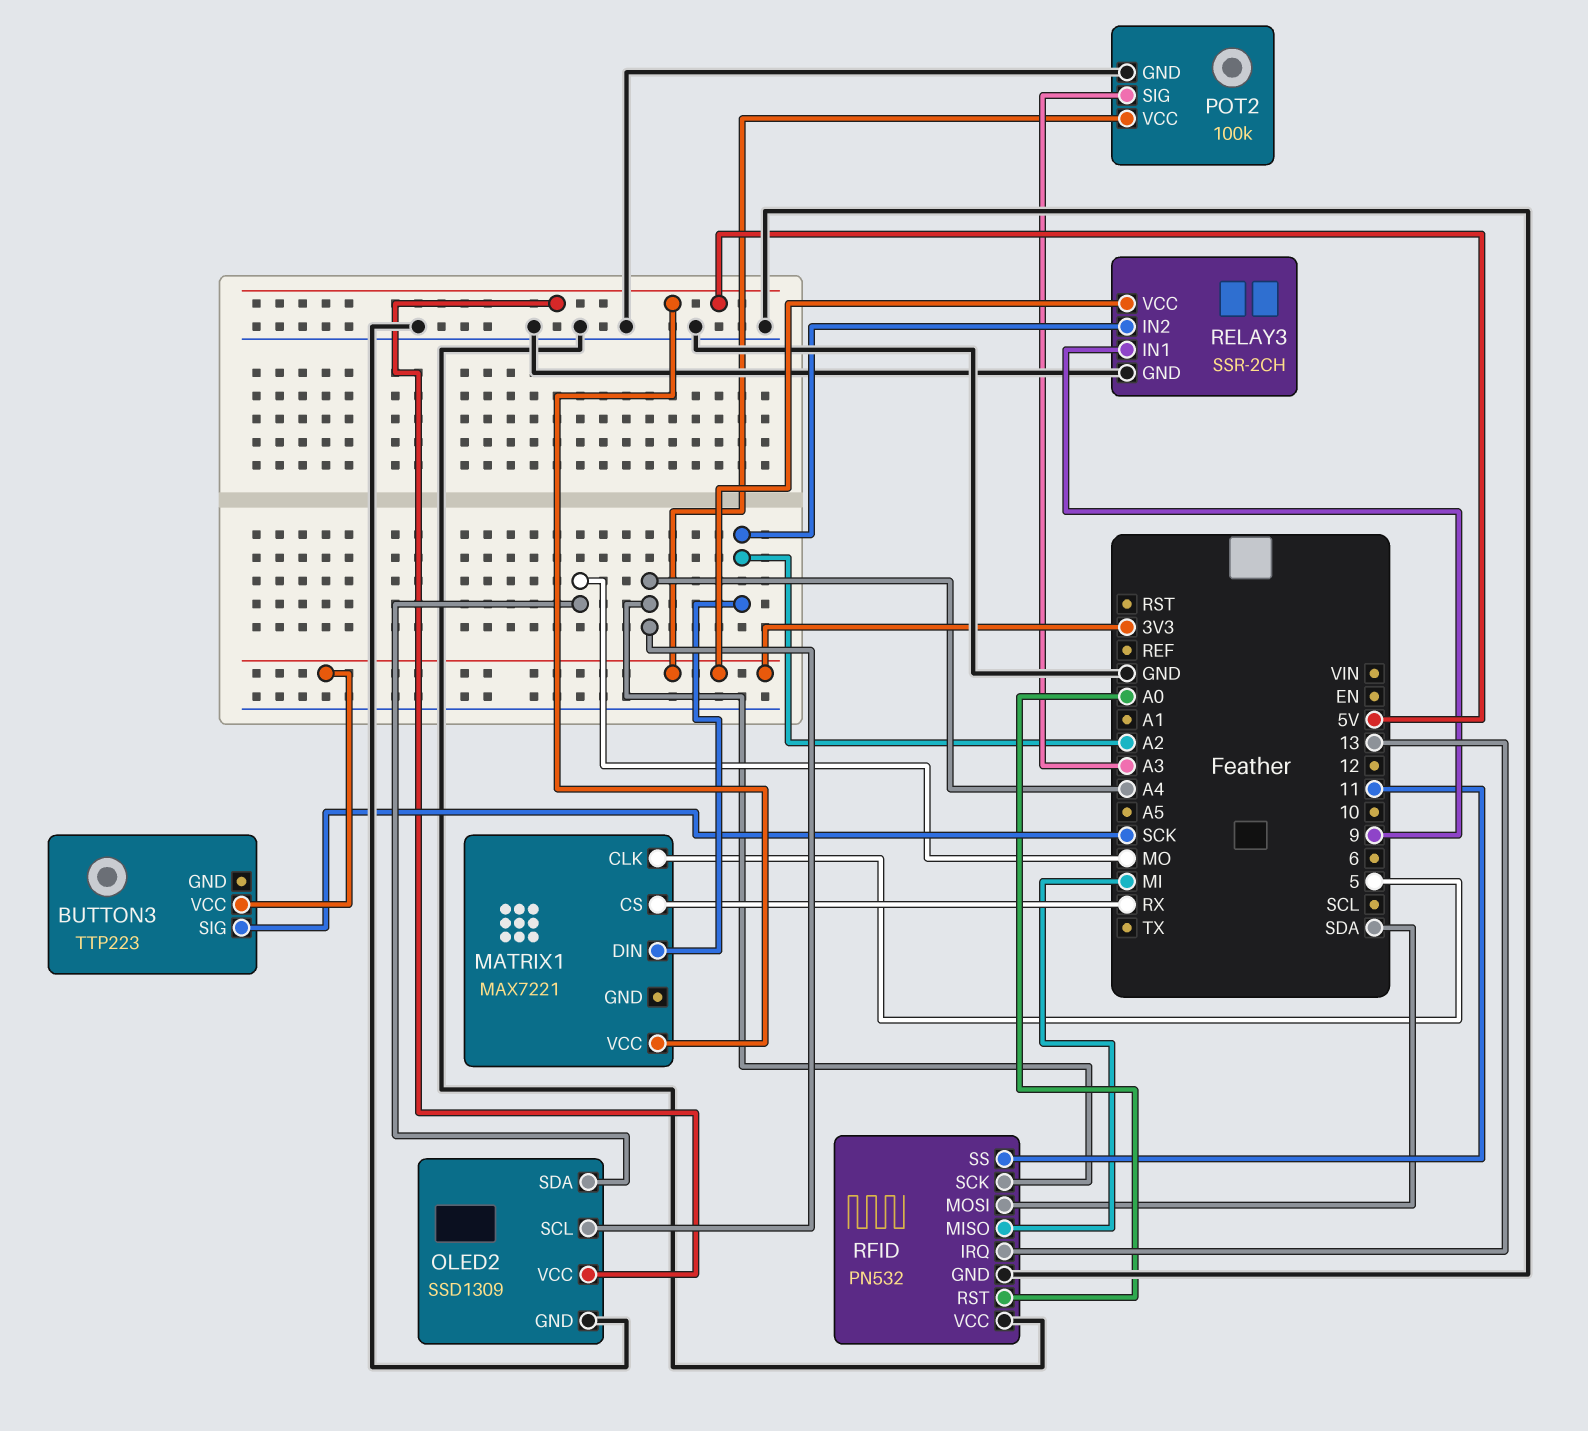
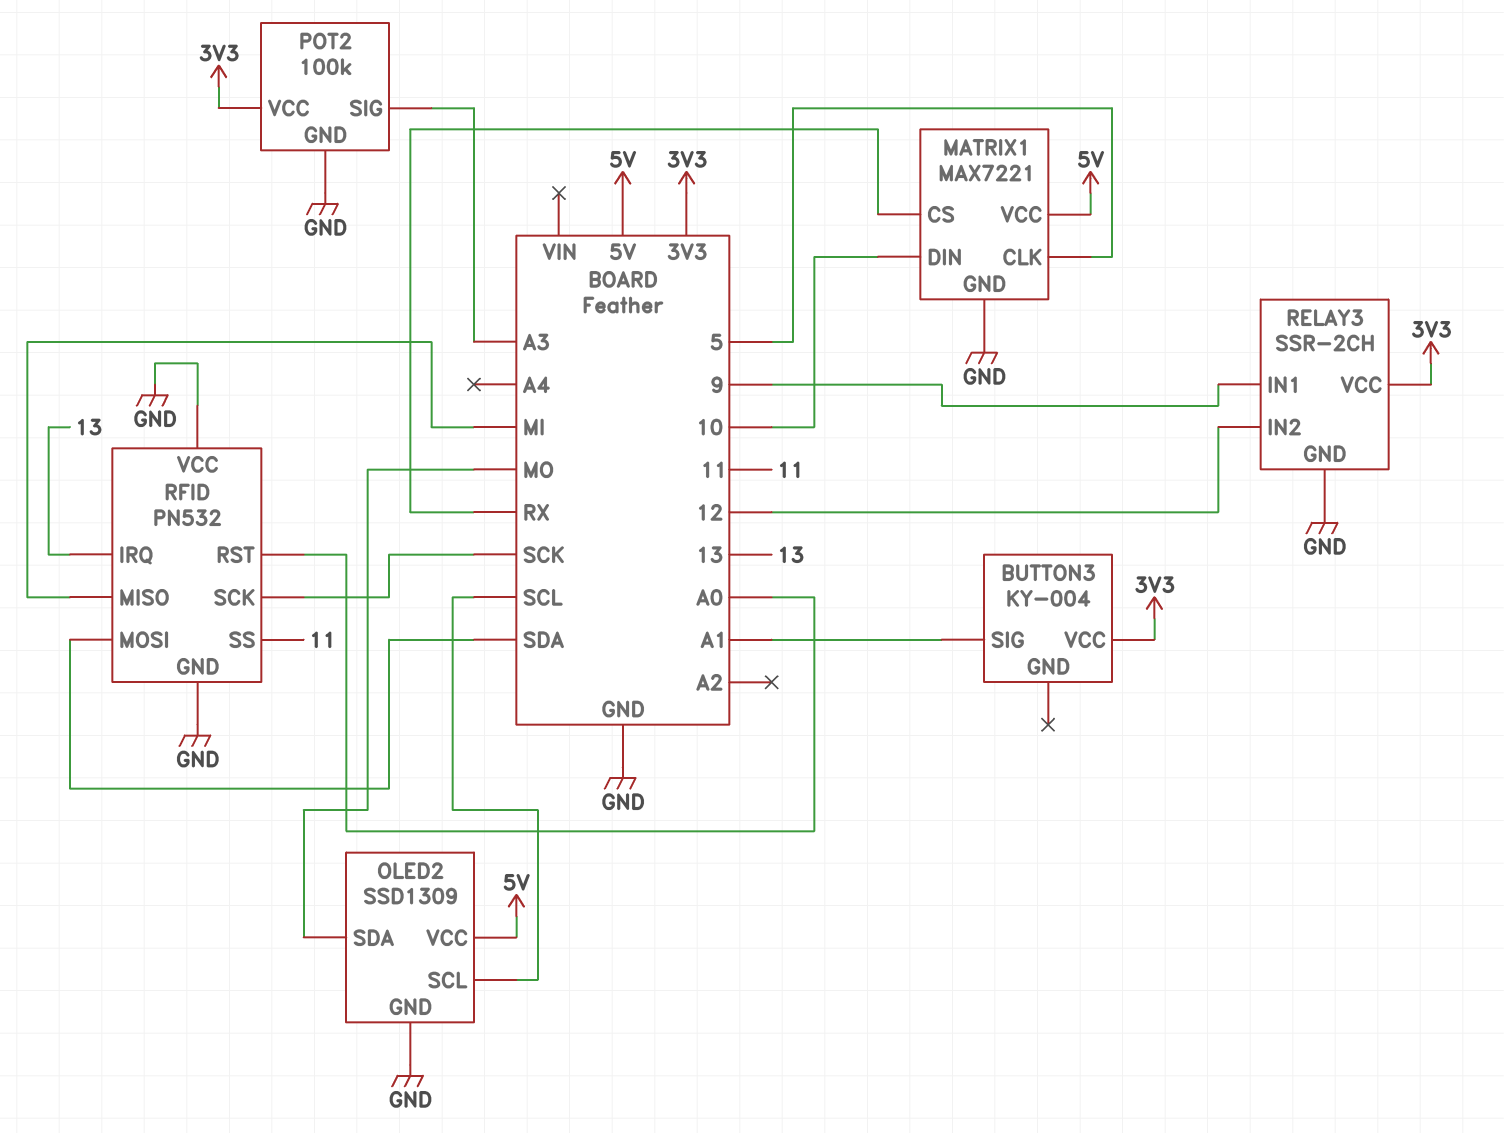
BUTTON3: TTP223 -> KY-004
BUTTON3 pin SIG: SCK -> A1
MATRIX1 pin DIN: A2 -> 10
MATRIX1 pin GND: none -> GND
OLED2 pin SCL: A4 -> SCL
RELAY3 pin IN2: A2 -> 12
RFID pin SCK: A4 -> SCK

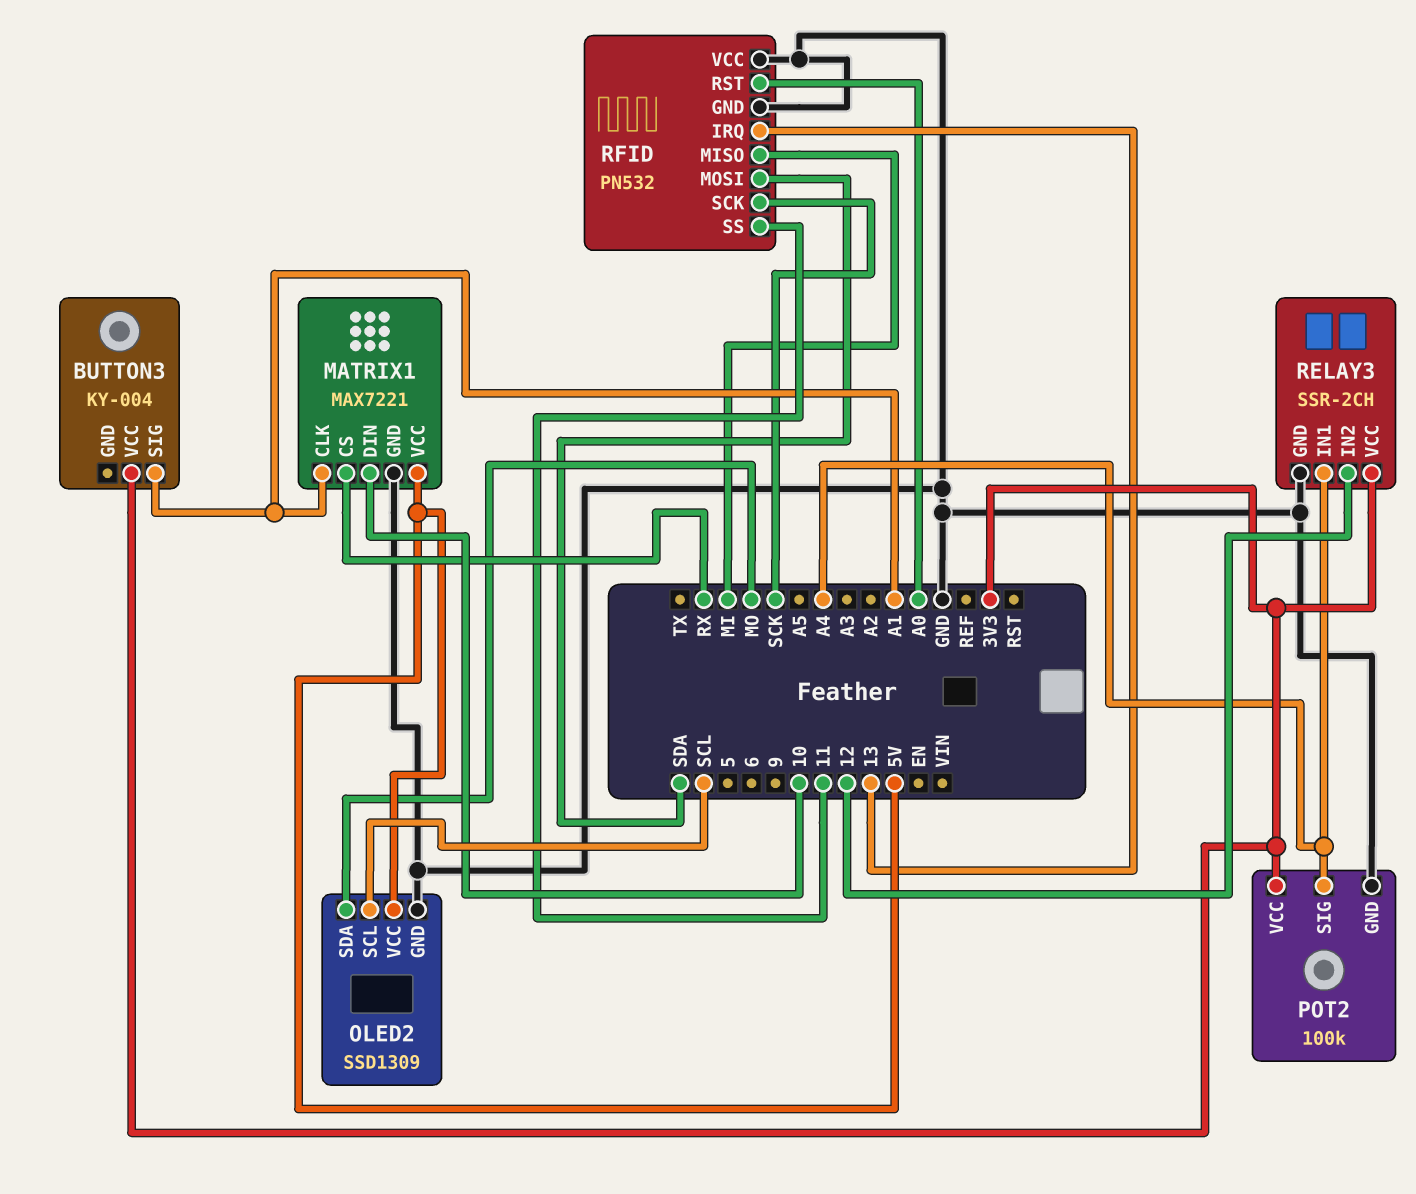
MATRIX1 pin CLK: 5 -> A1
POT2 pin SIG: A3 -> A4
RELAY3 pin IN1: 9 -> A4

